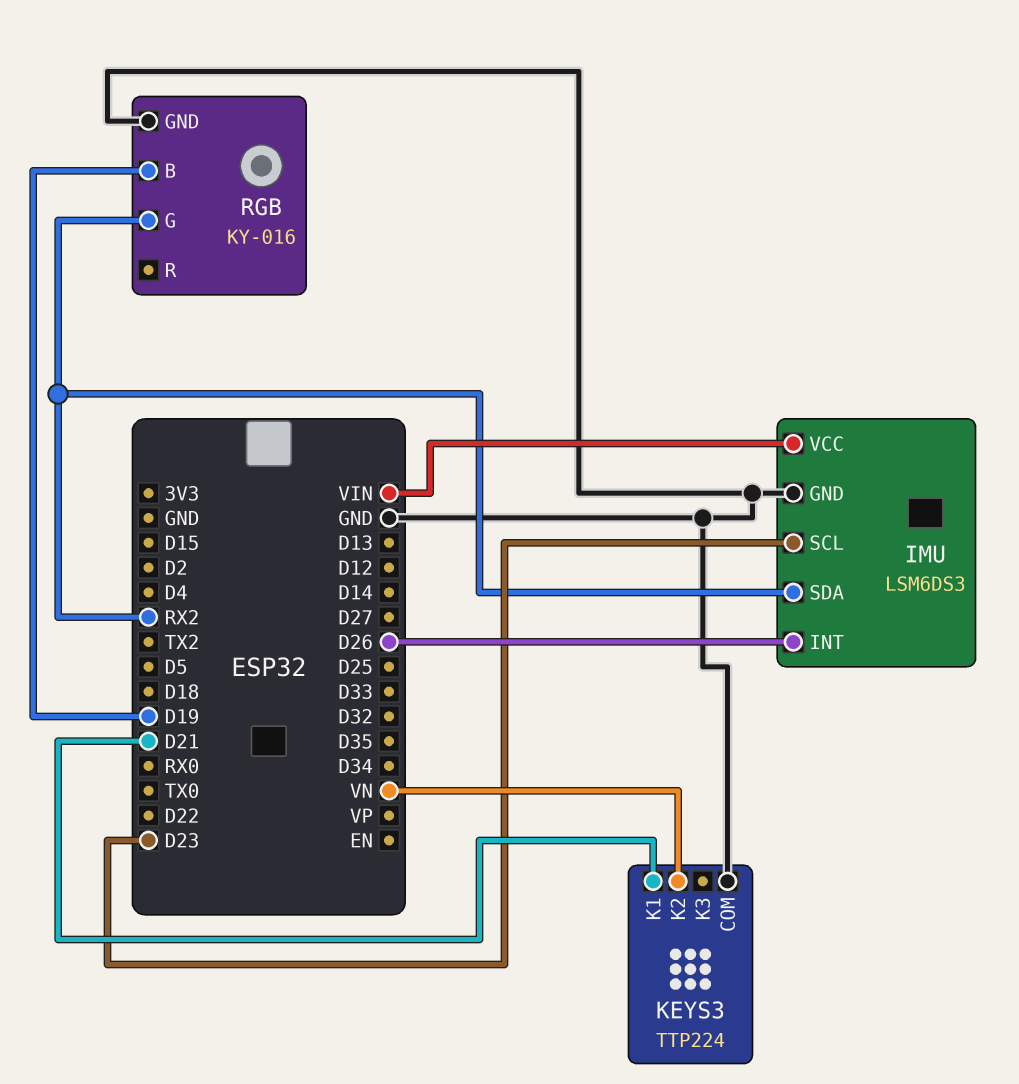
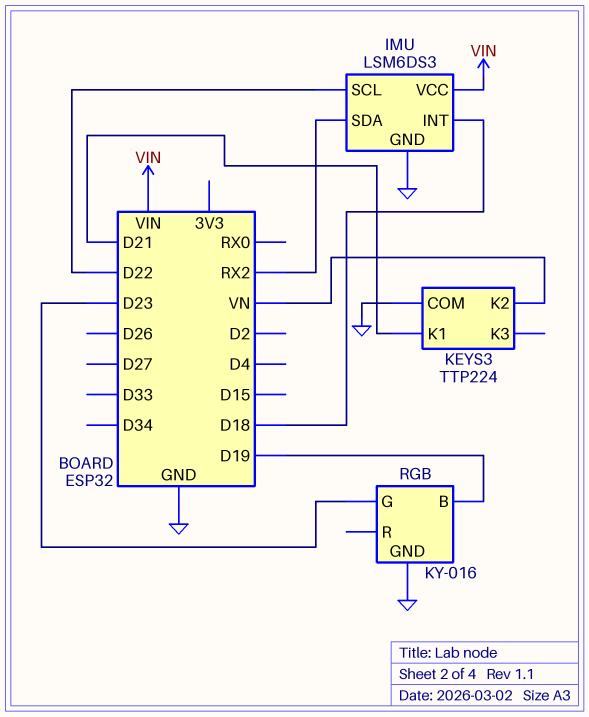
IMU pin INT: D26 -> D18
IMU pin SCL: D23 -> D22
RGB pin G: RX2 -> D23

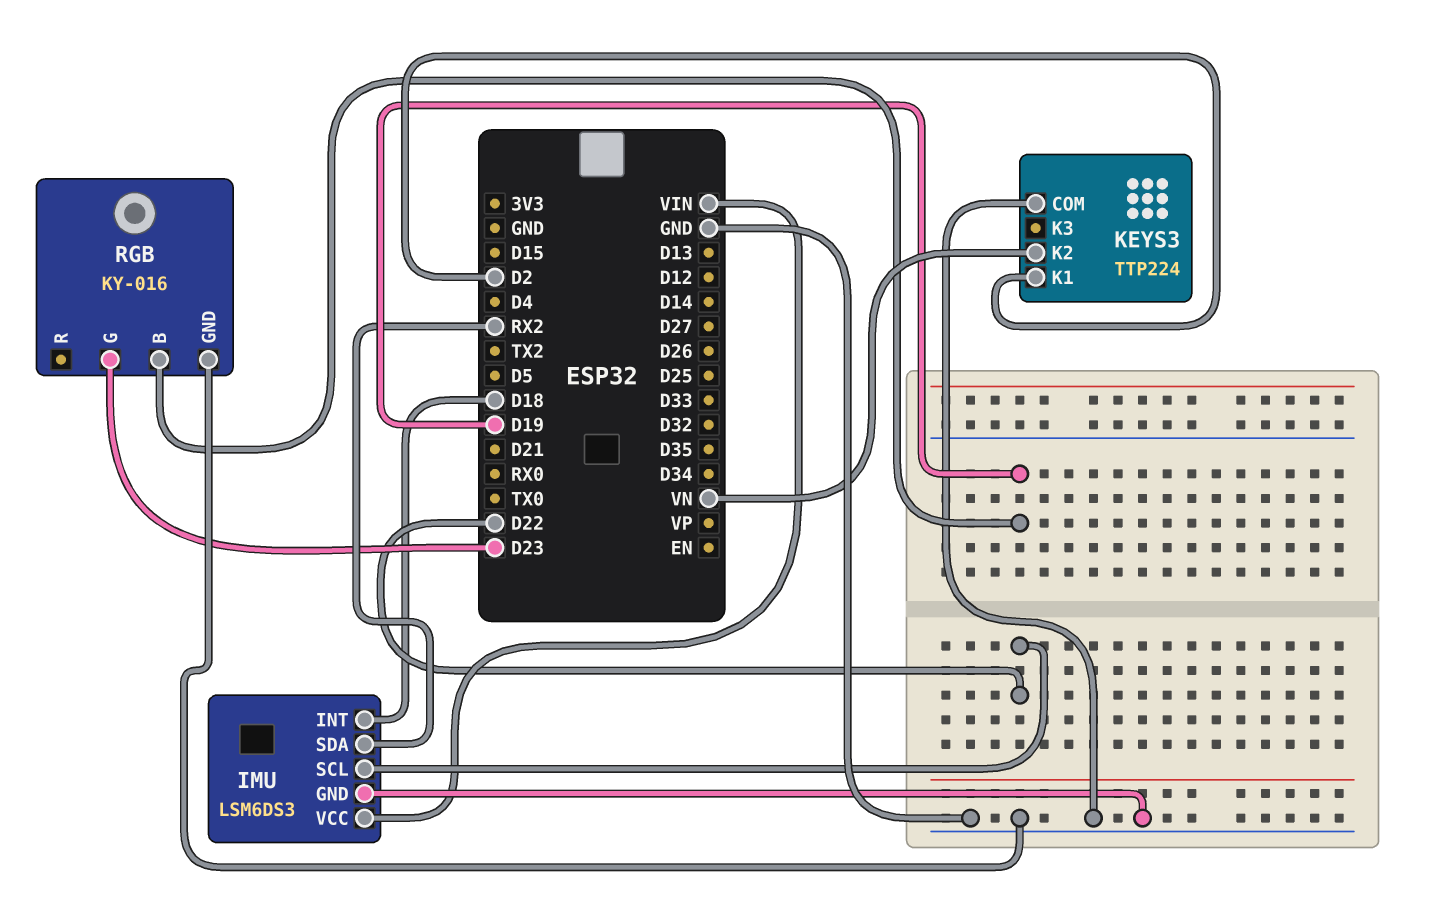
KEYS3 pin K1: D21 -> D2

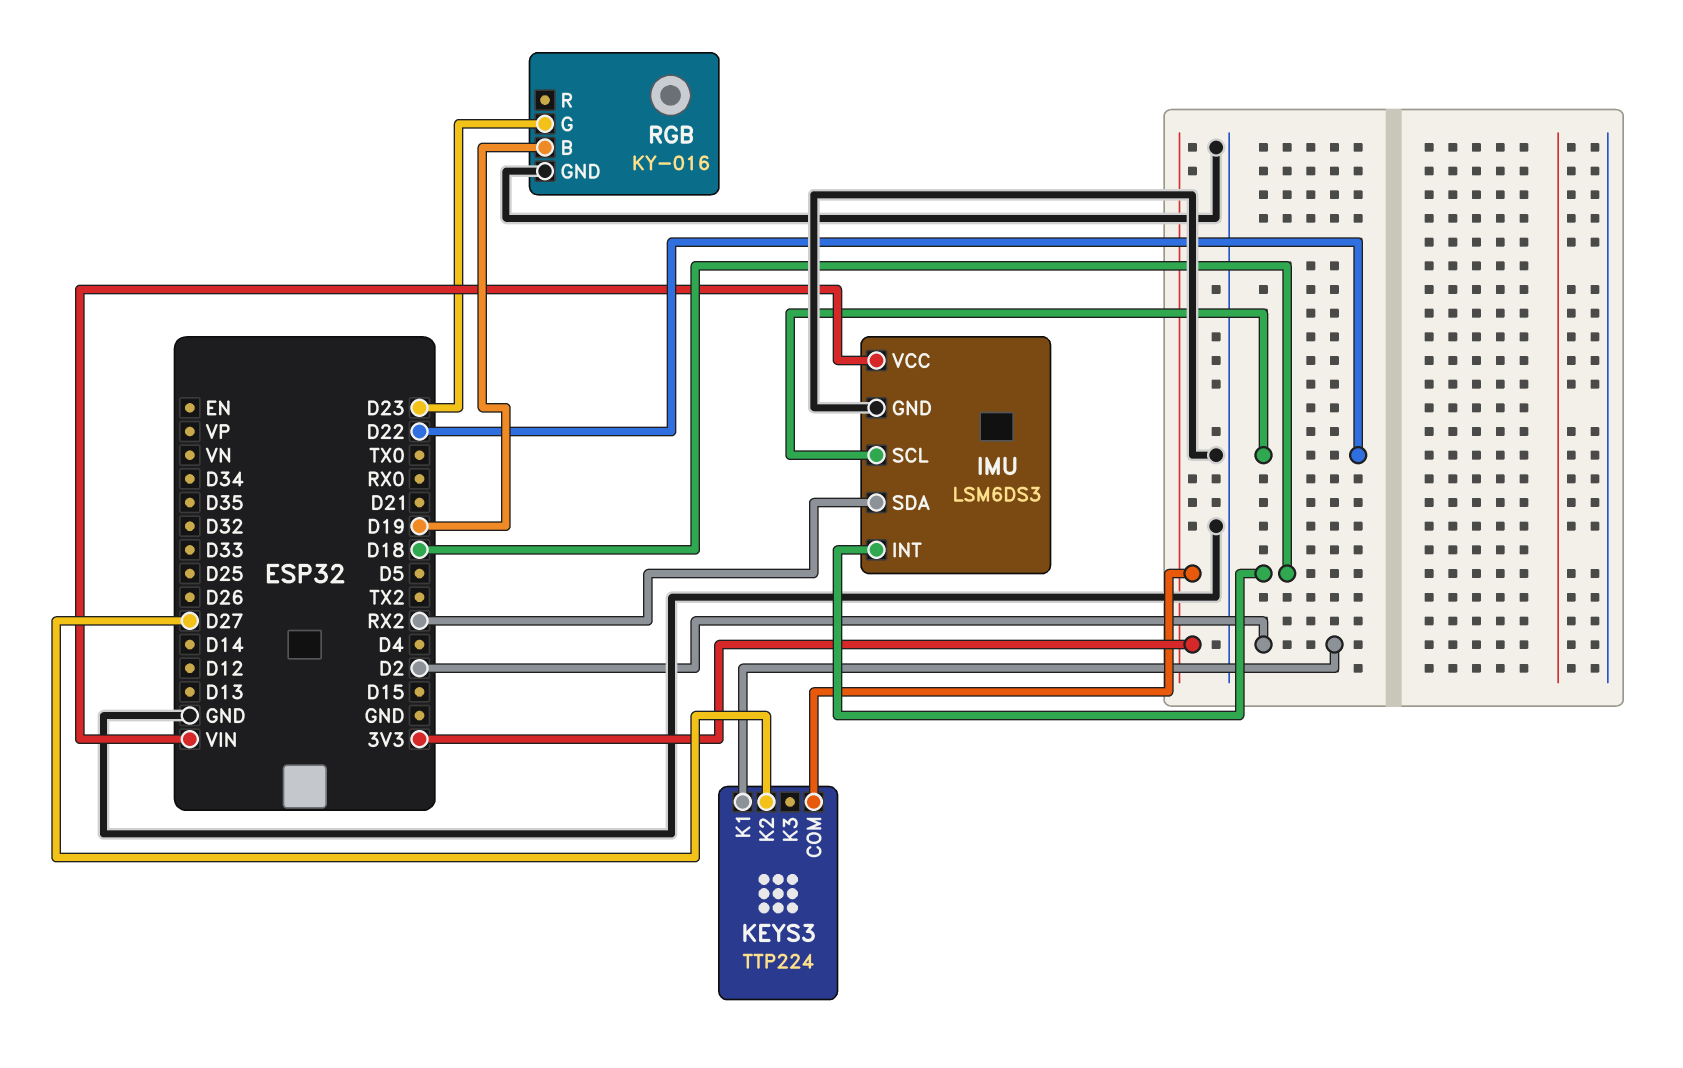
KEYS3 pin COM: GND -> 3V3
KEYS3 pin K2: VN -> D27

